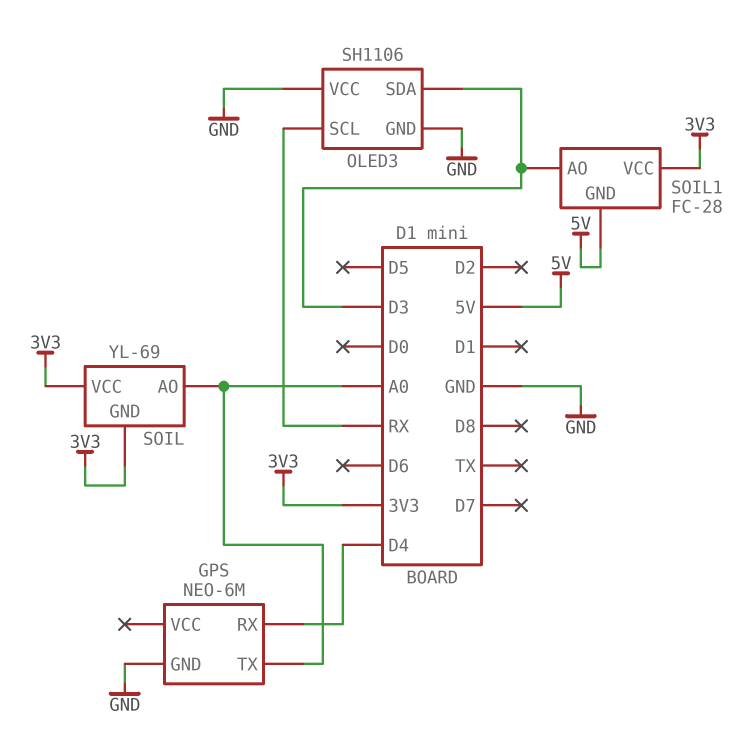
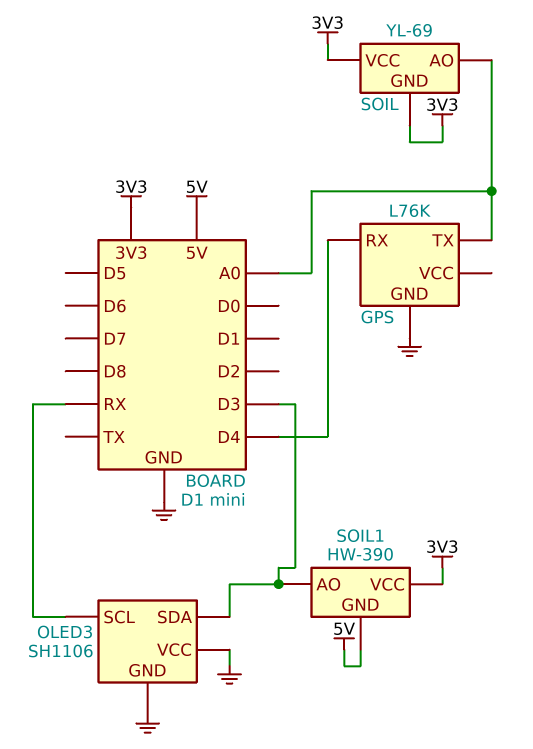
GPS: NEO-6M -> L76K
SOIL1: FC-28 -> HW-390

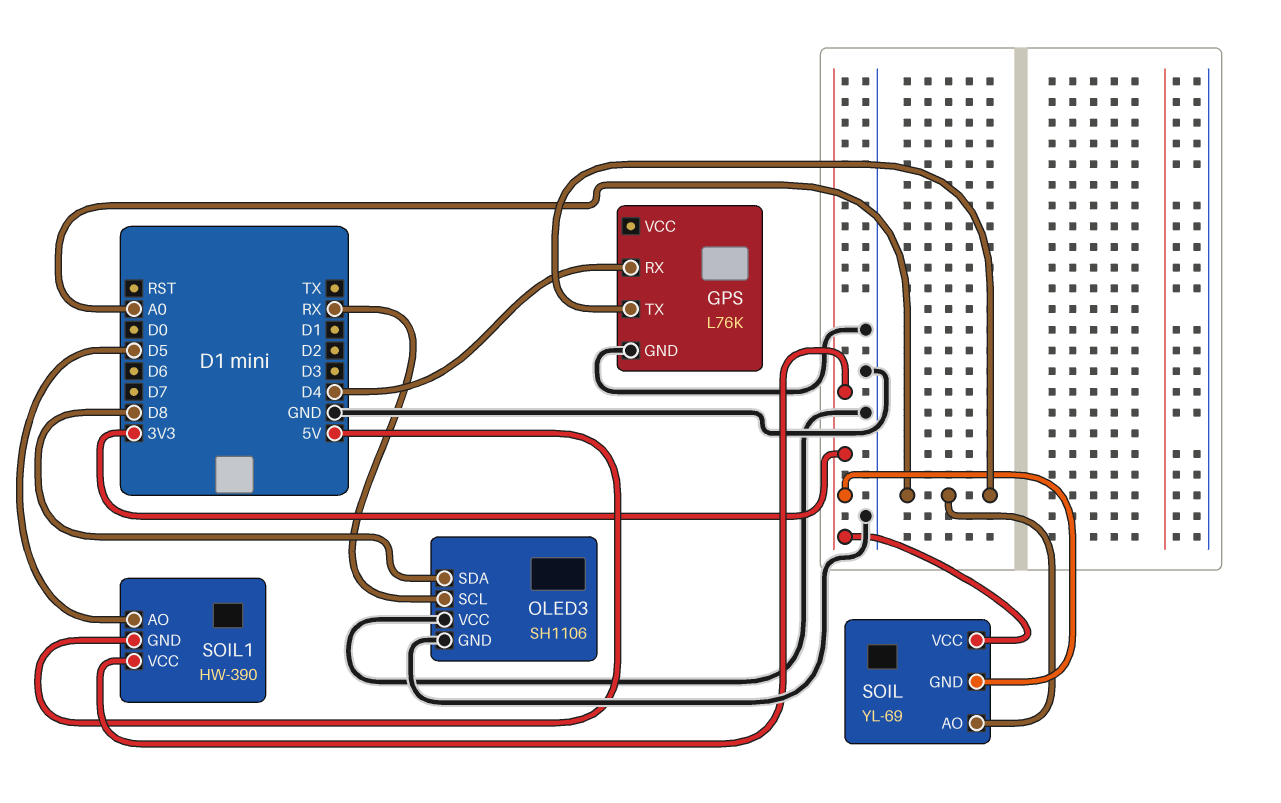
OLED3 pin SDA: D3 -> D8
SOIL1 pin AO: D3 -> D5

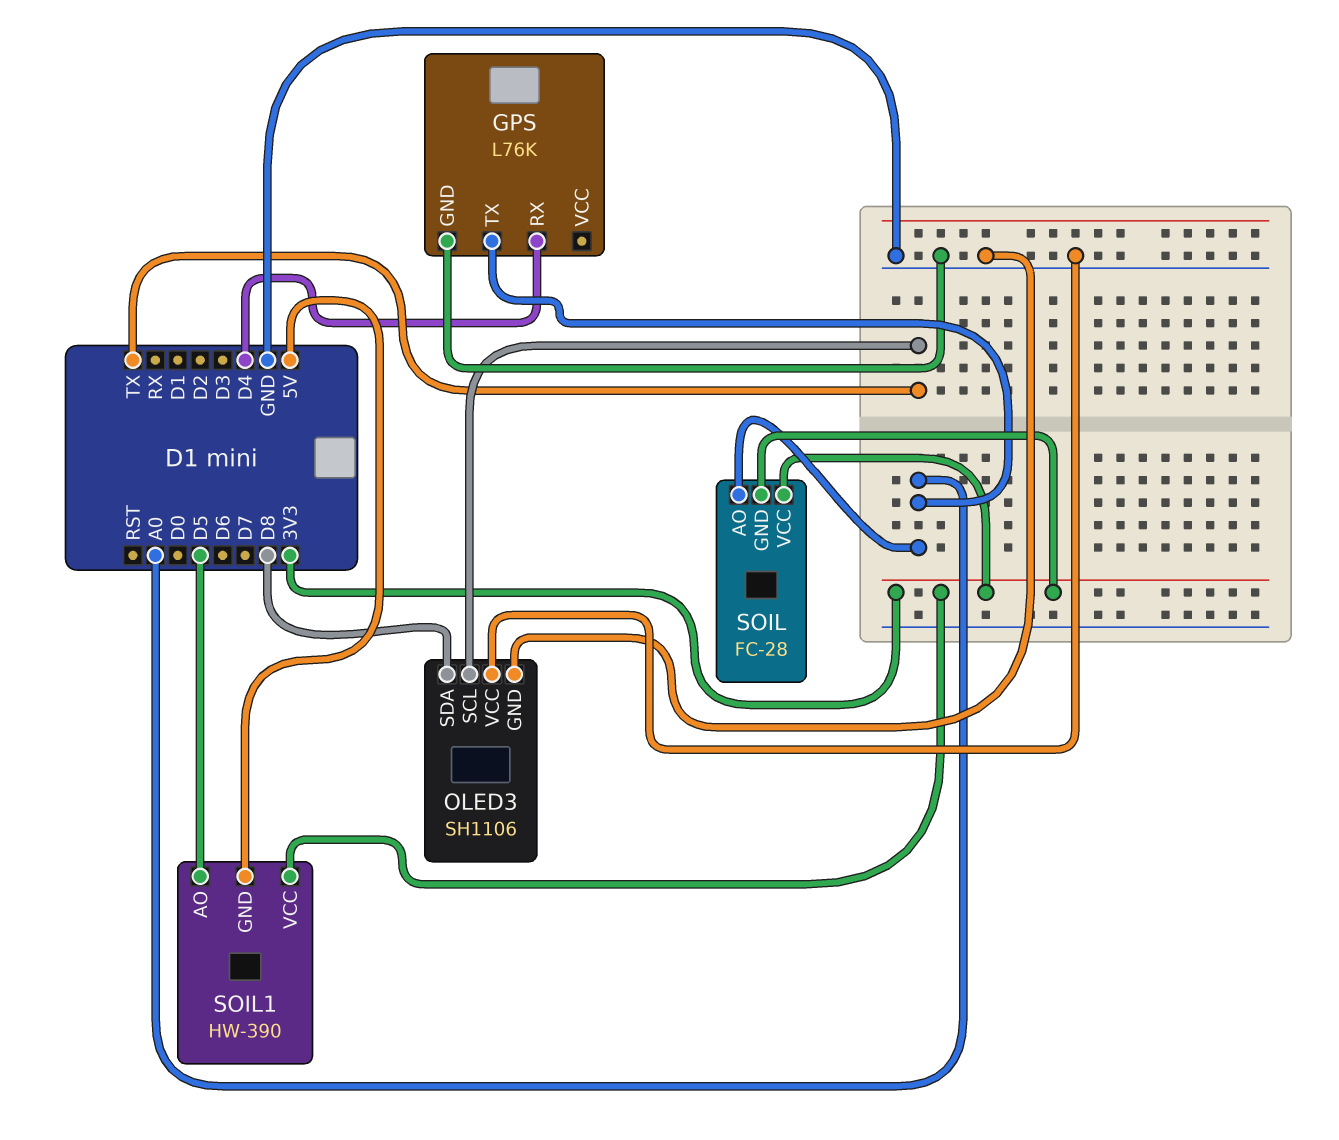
OLED3 pin SCL: RX -> TX
SOIL: YL-69 -> FC-28

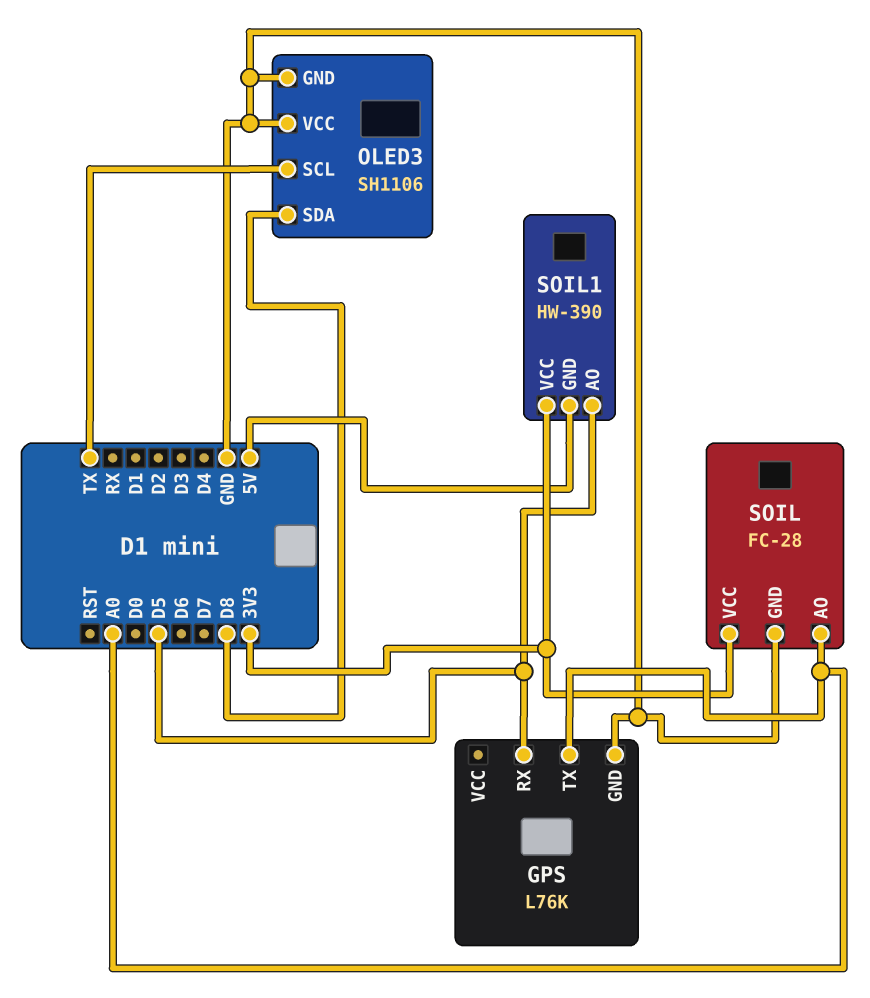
GPS pin RX: D4 -> D5
SOIL pin GND: 3V3 -> GND

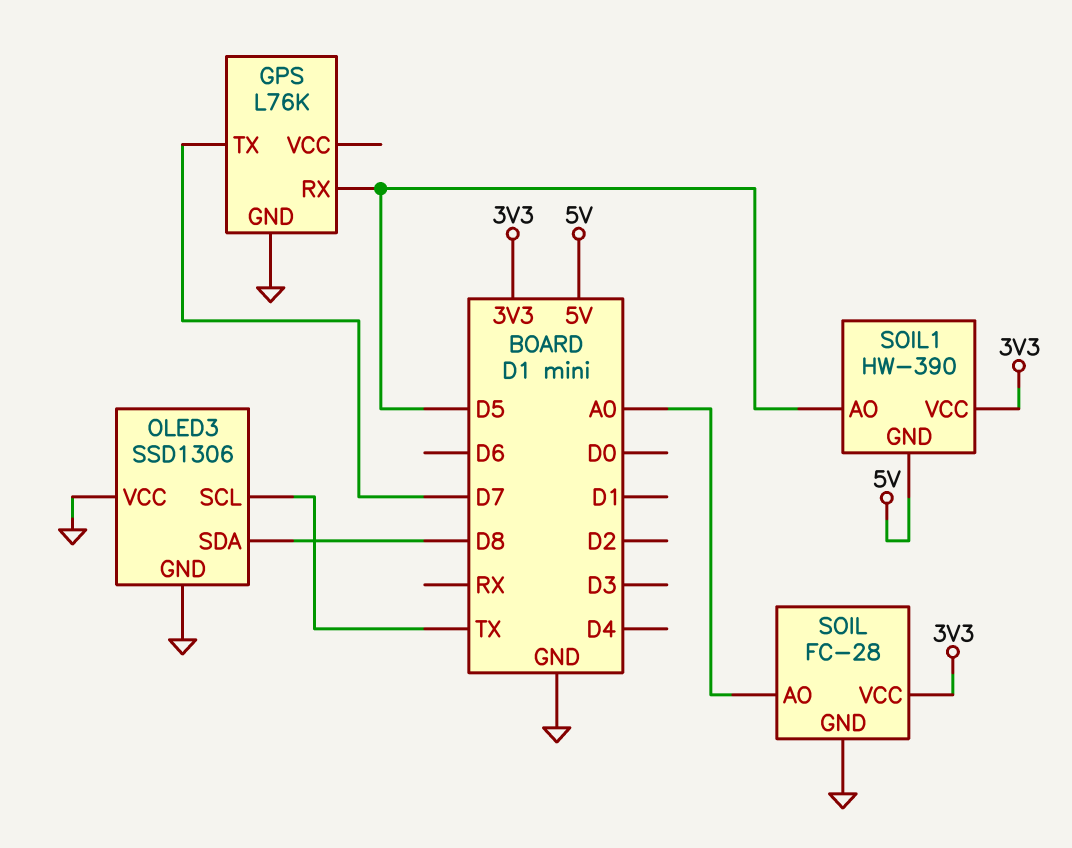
GPS pin TX: A0 -> D7
OLED3: SH1106 -> SSD1306

